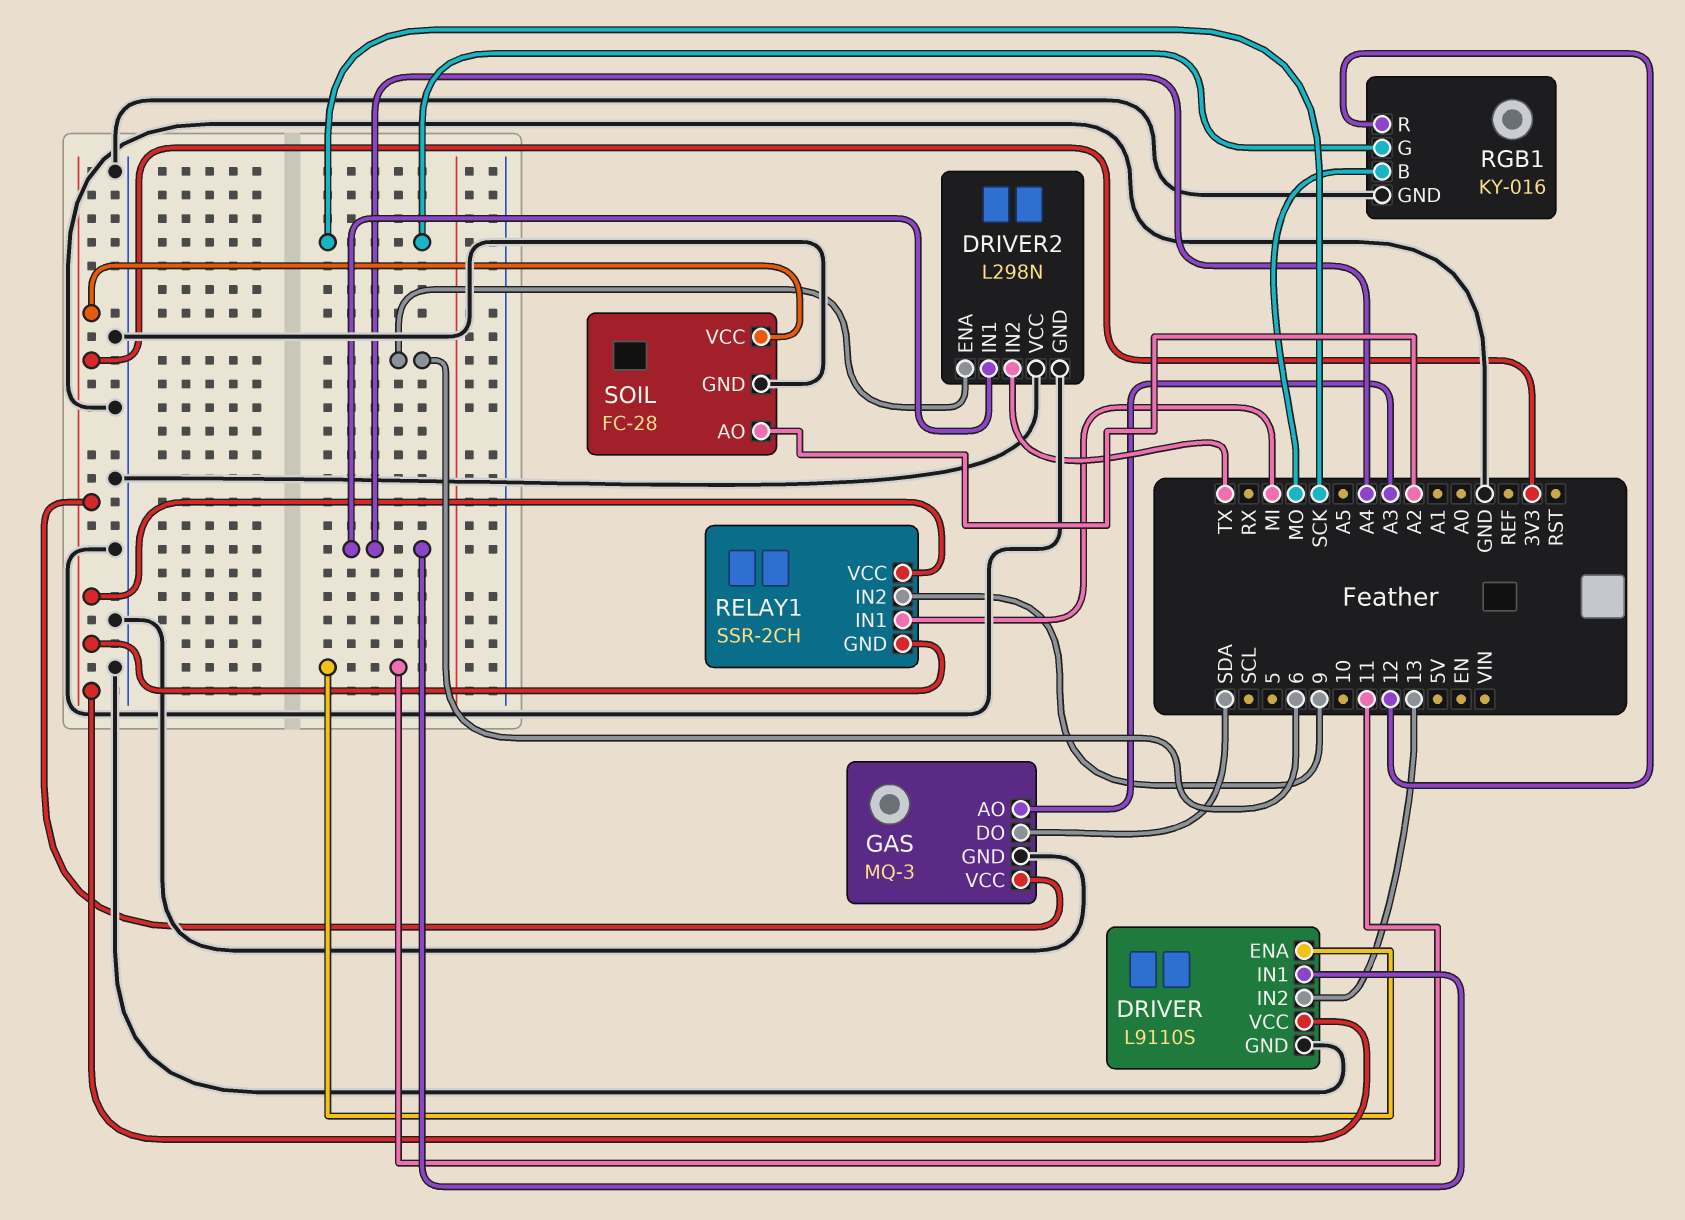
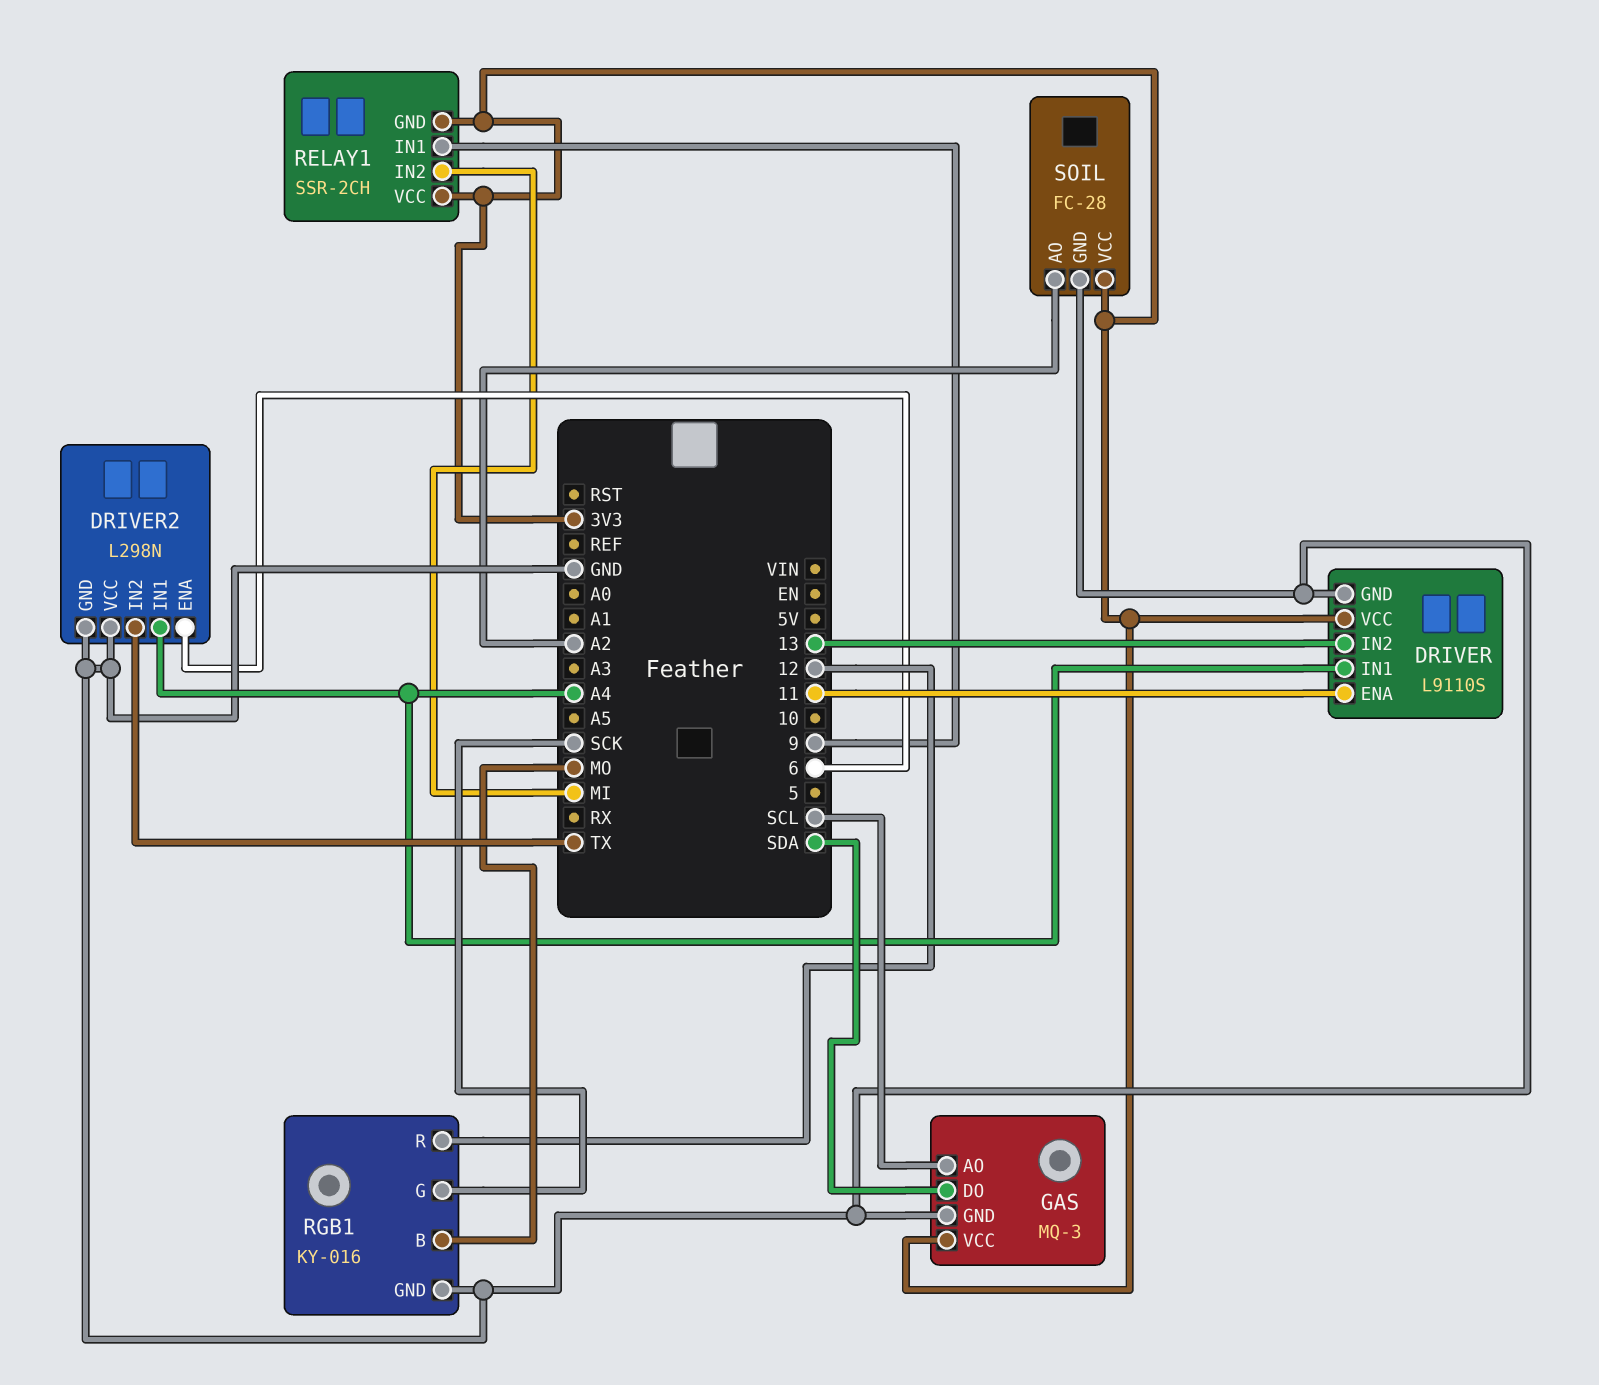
GAS pin AO: A3 -> SCL
RELAY1 pin IN1: MI -> 9
RELAY1 pin IN2: 9 -> MI

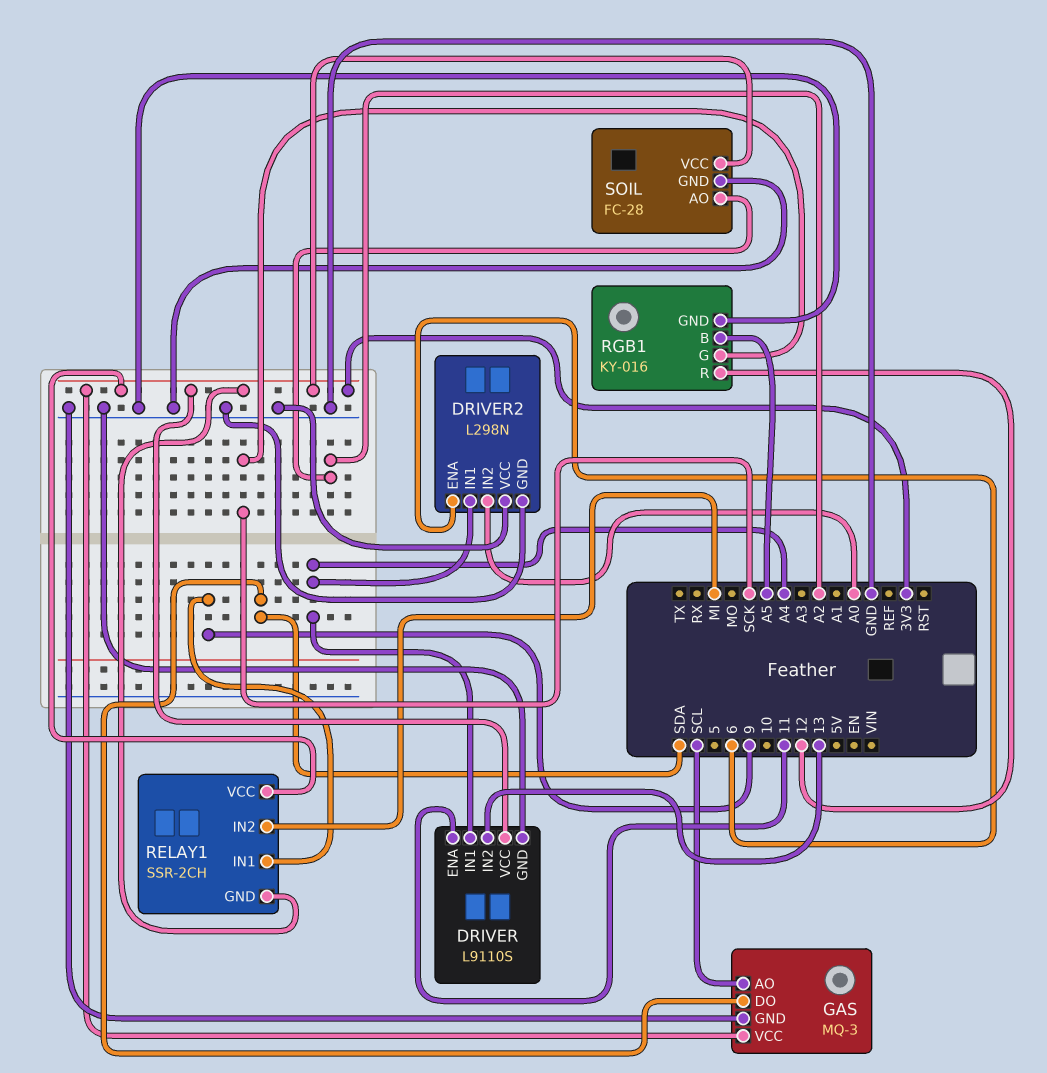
DRIVER2 pin IN2: TX -> A0
RGB1 pin B: MO -> A5

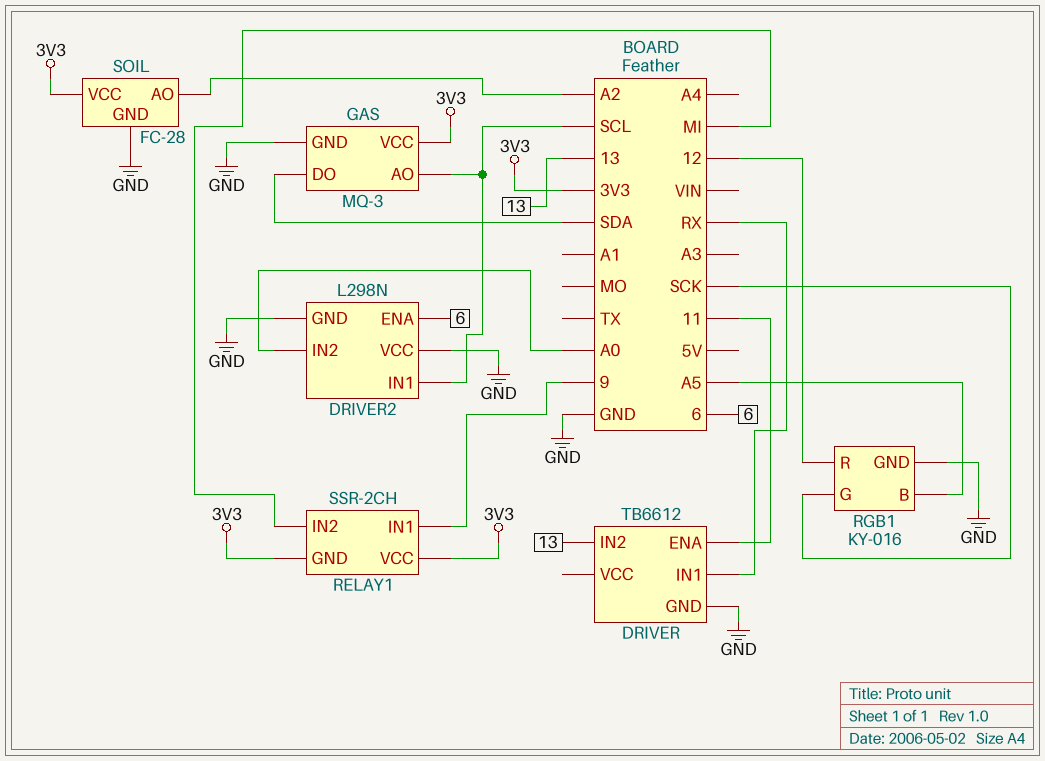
DRIVER: L9110S -> TB6612
DRIVER pin IN1: A4 -> RX
DRIVER pin VCC: 3V3 -> none
DRIVER2 pin IN1: A4 -> SCL

